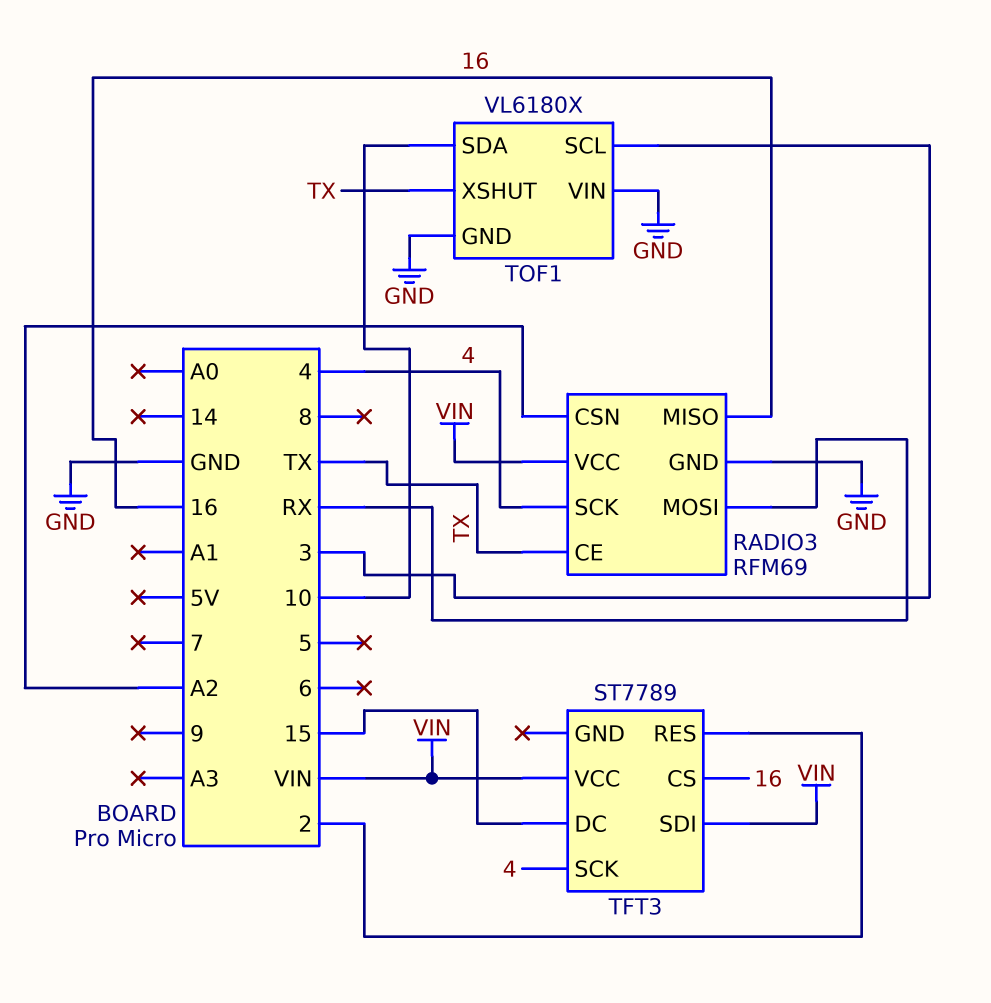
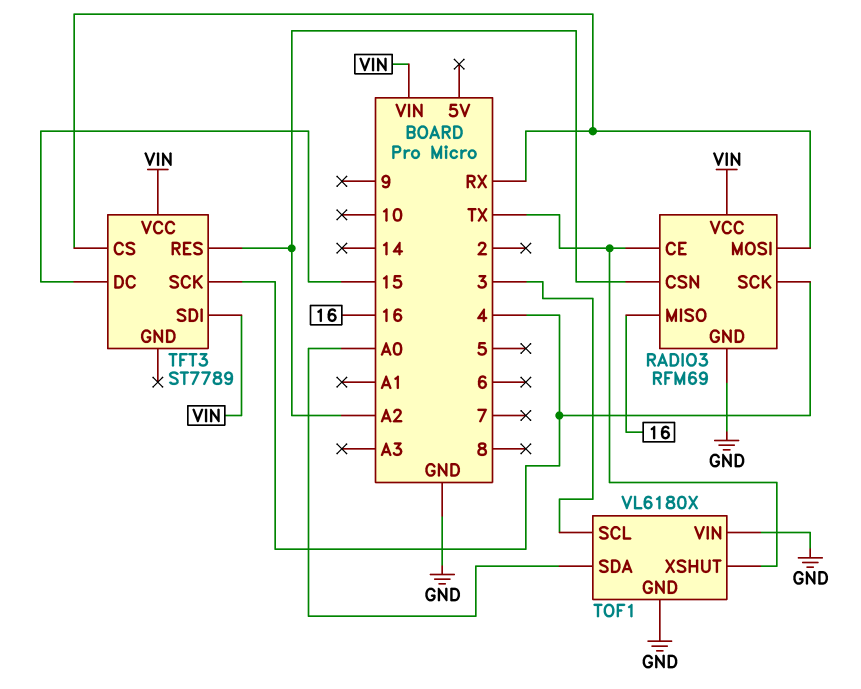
TFT3 pin CS: 16 -> RX
TFT3 pin RES: 2 -> A2
TOF1 pin SDA: 10 -> A0

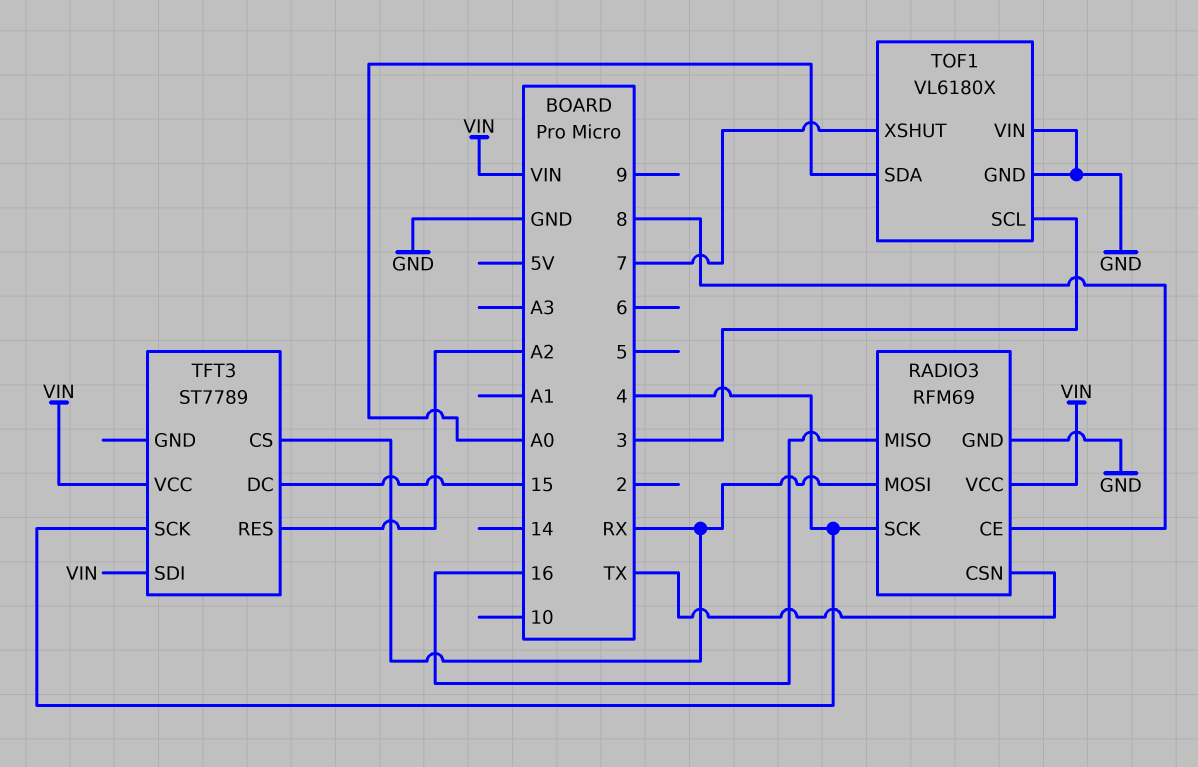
RADIO3 pin CE: TX -> 8
RADIO3 pin CSN: A2 -> TX
TOF1 pin XSHUT: TX -> 7

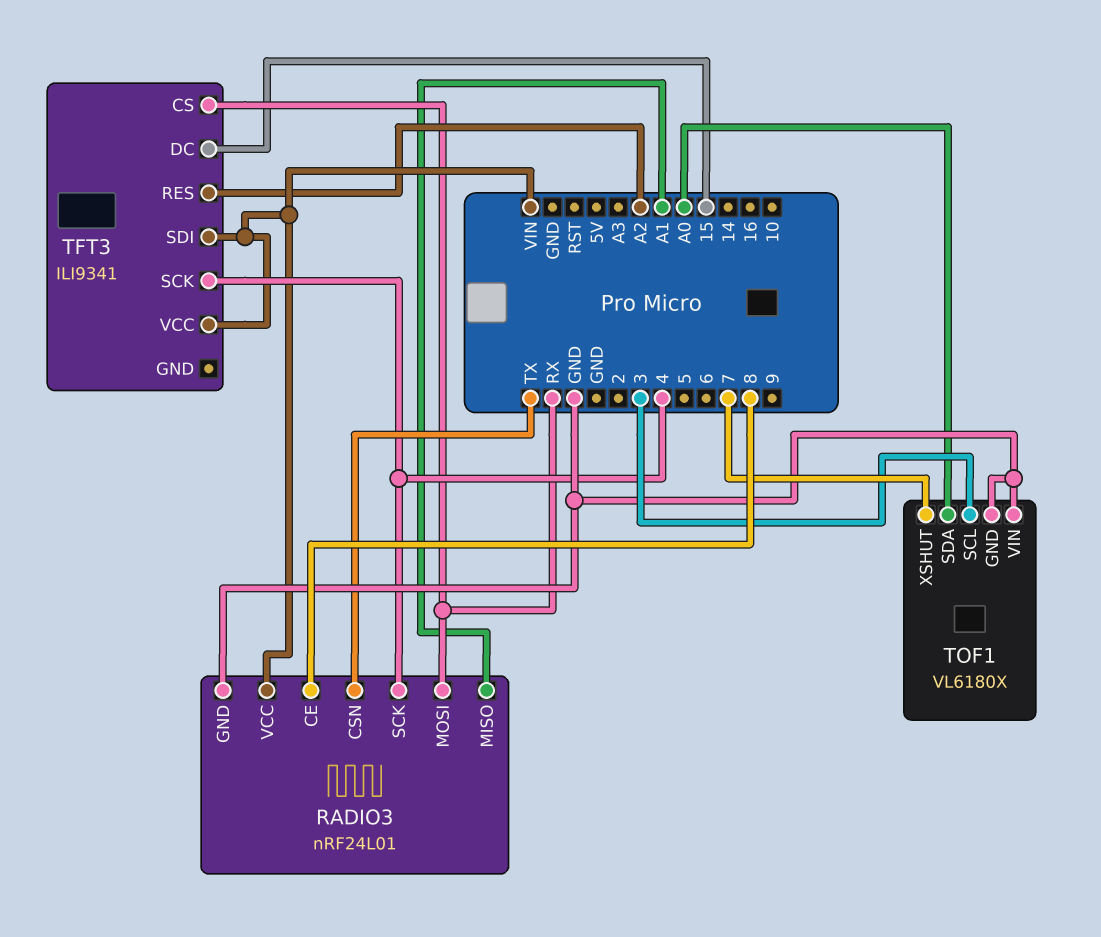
RADIO3: RFM69 -> nRF24L01
RADIO3 pin MISO: 16 -> A1
TFT3: ST7789 -> ILI9341

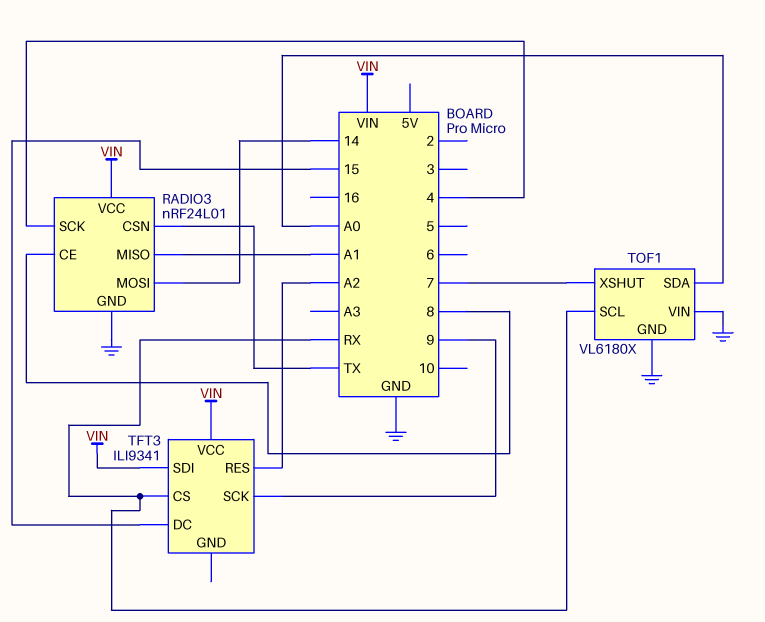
RADIO3 pin MOSI: RX -> 14
TFT3 pin SCK: 4 -> 9
TOF1 pin SCL: 3 -> RX

